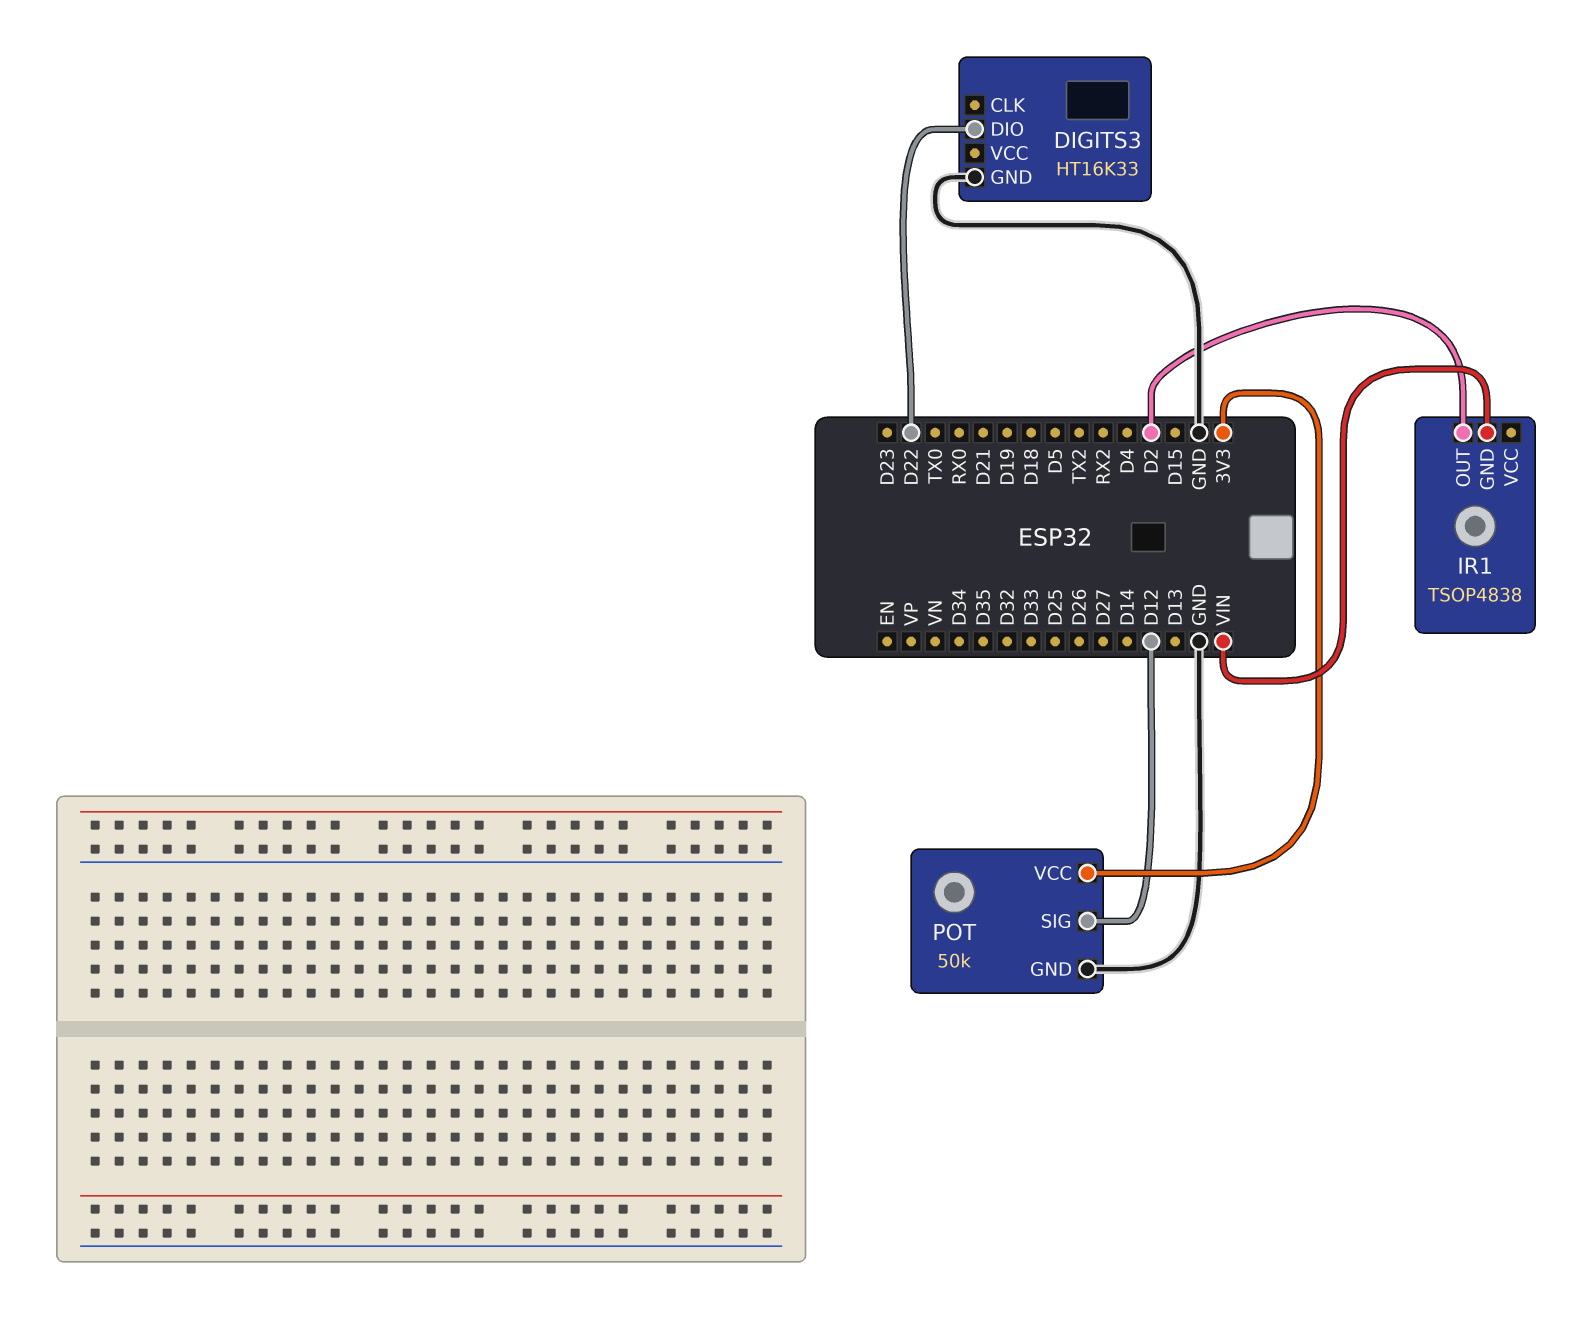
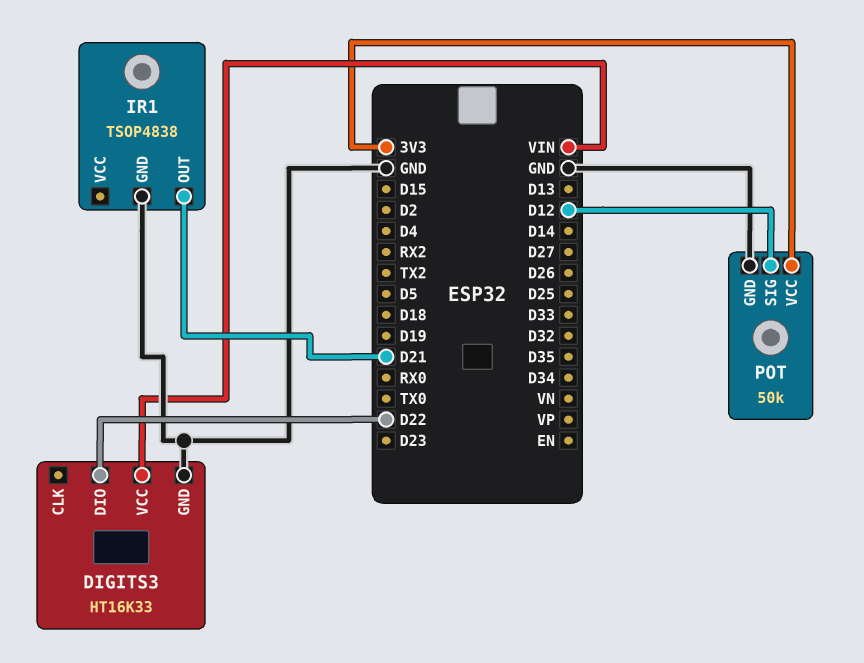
DIGITS3 pin VCC: none -> VIN
IR1 pin GND: VIN -> GND
IR1 pin OUT: D2 -> D21

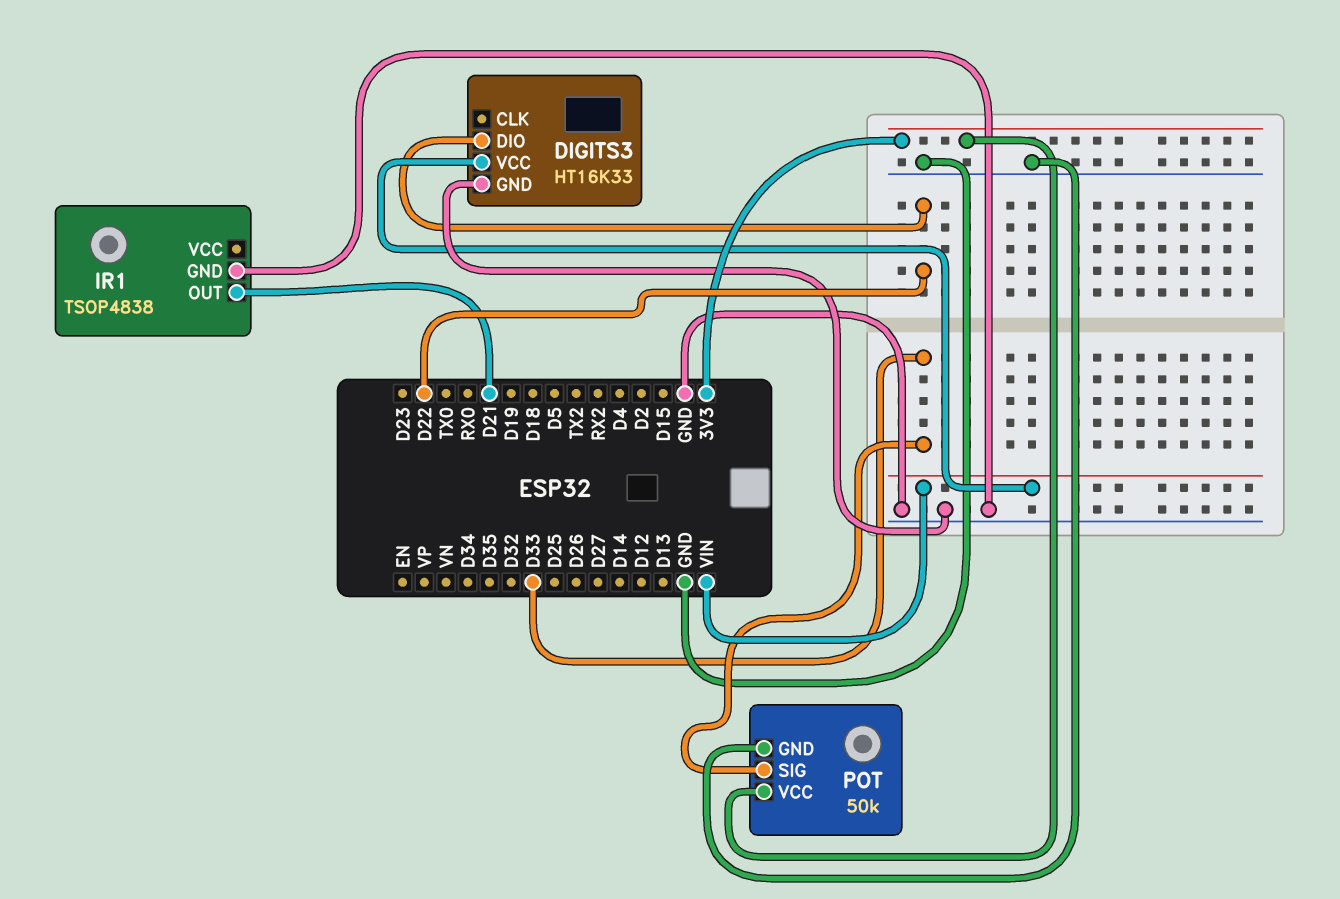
POT pin SIG: D12 -> D33

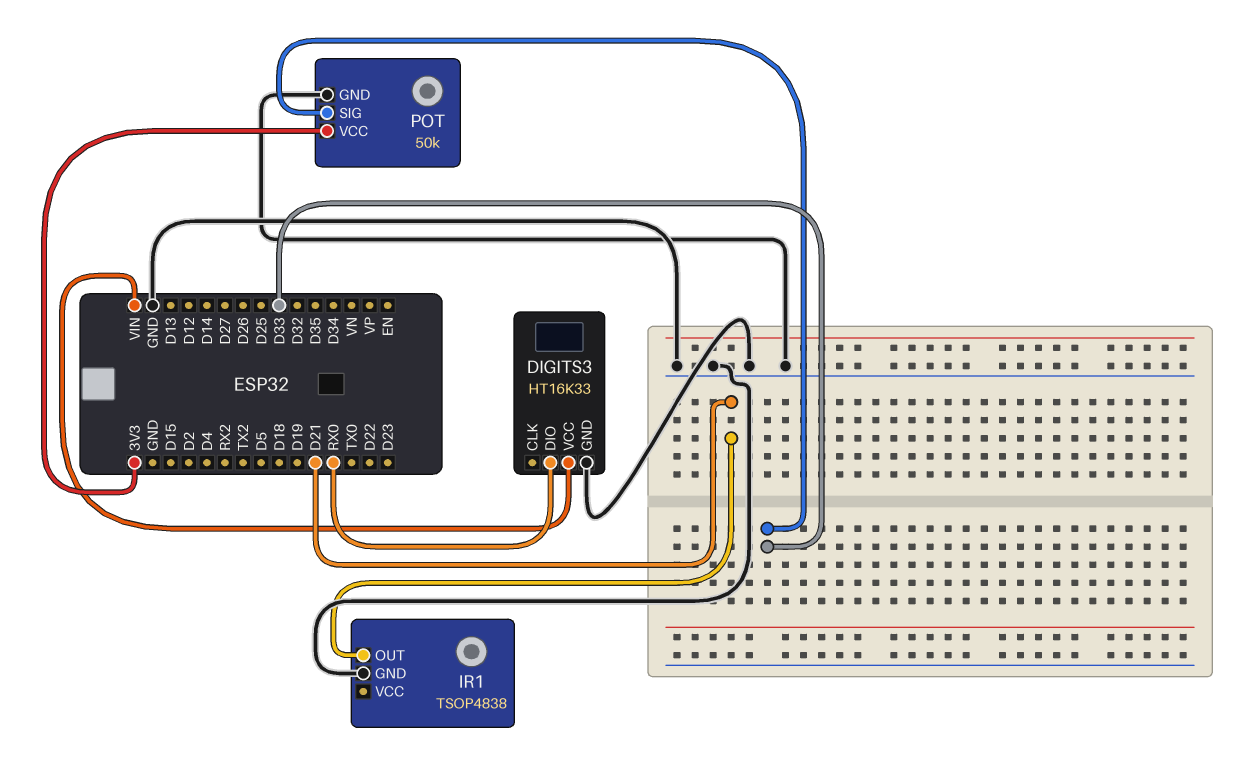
DIGITS3 pin DIO: D22 -> RX0

